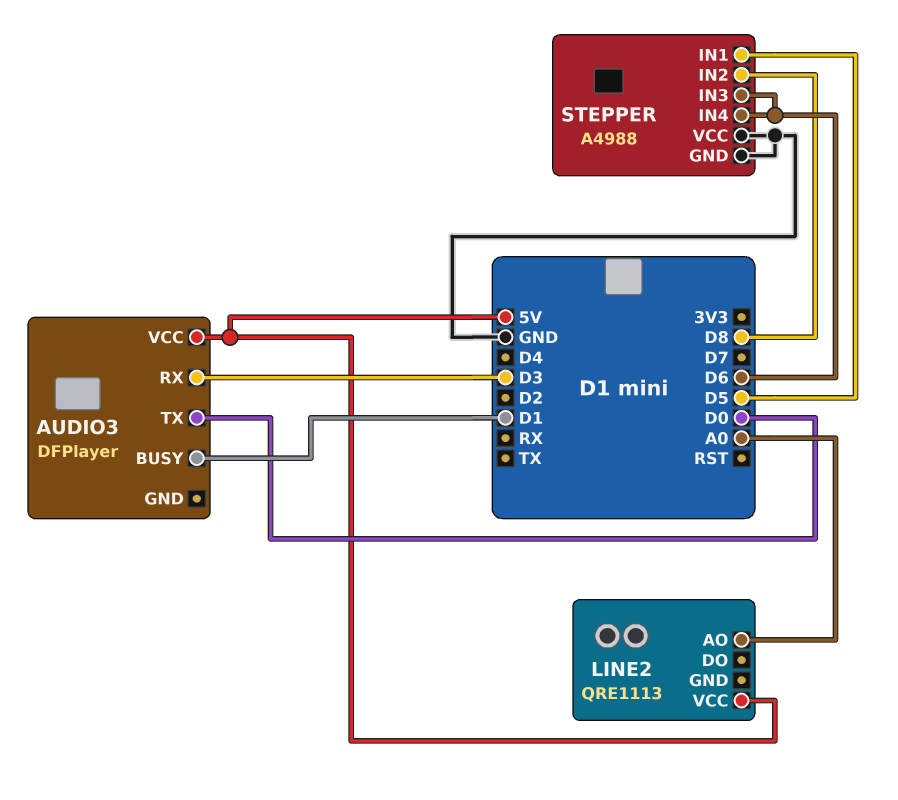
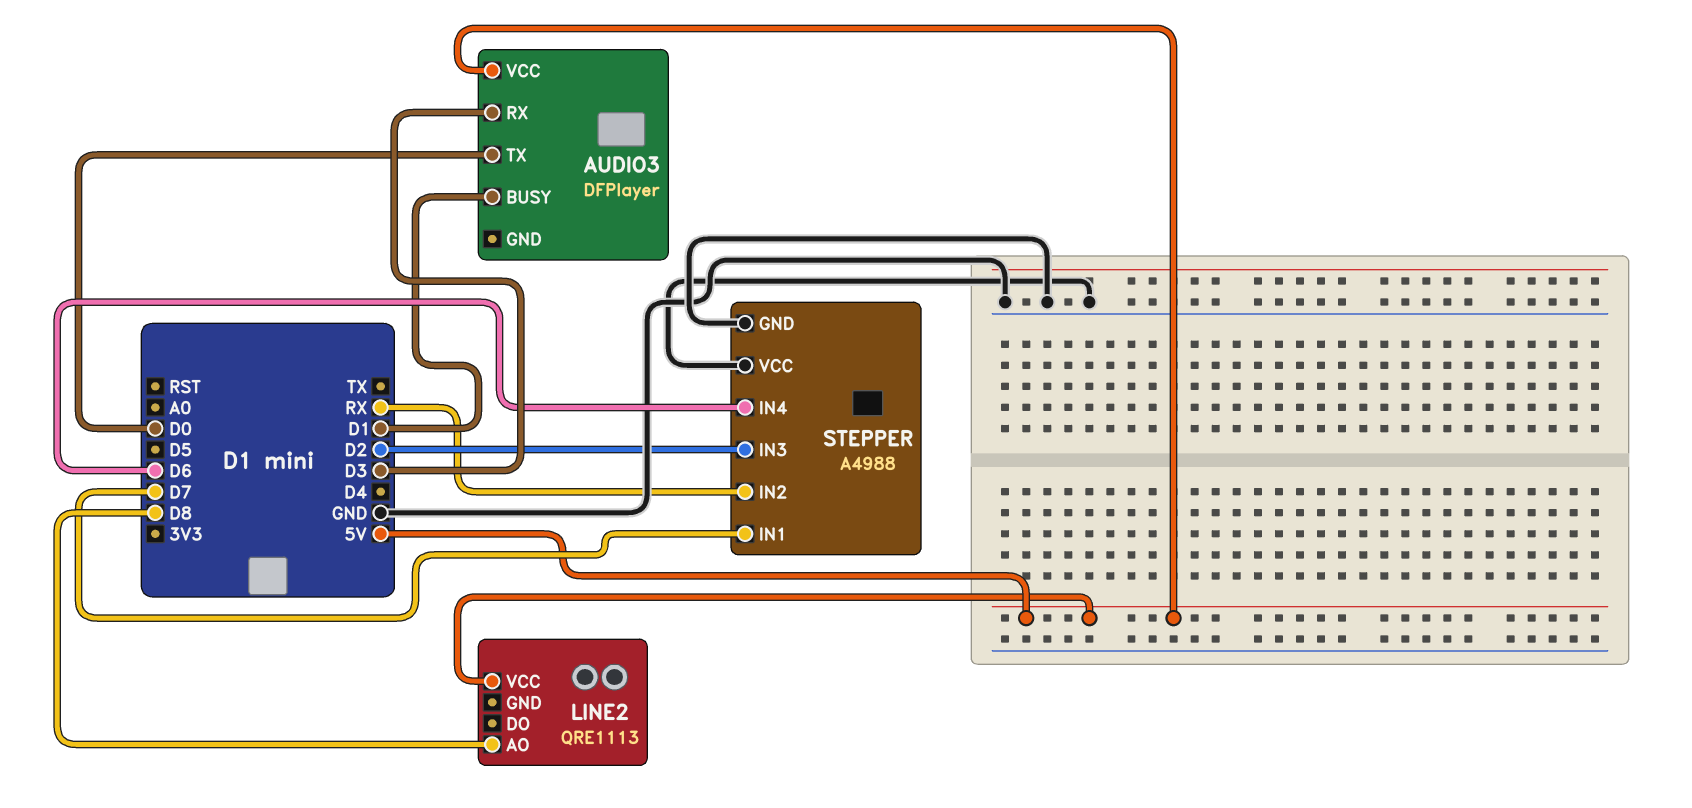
LINE2 pin AO: A0 -> D8
STEPPER pin IN1: D5 -> D7
STEPPER pin IN2: D8 -> RX
STEPPER pin IN3: D6 -> D2

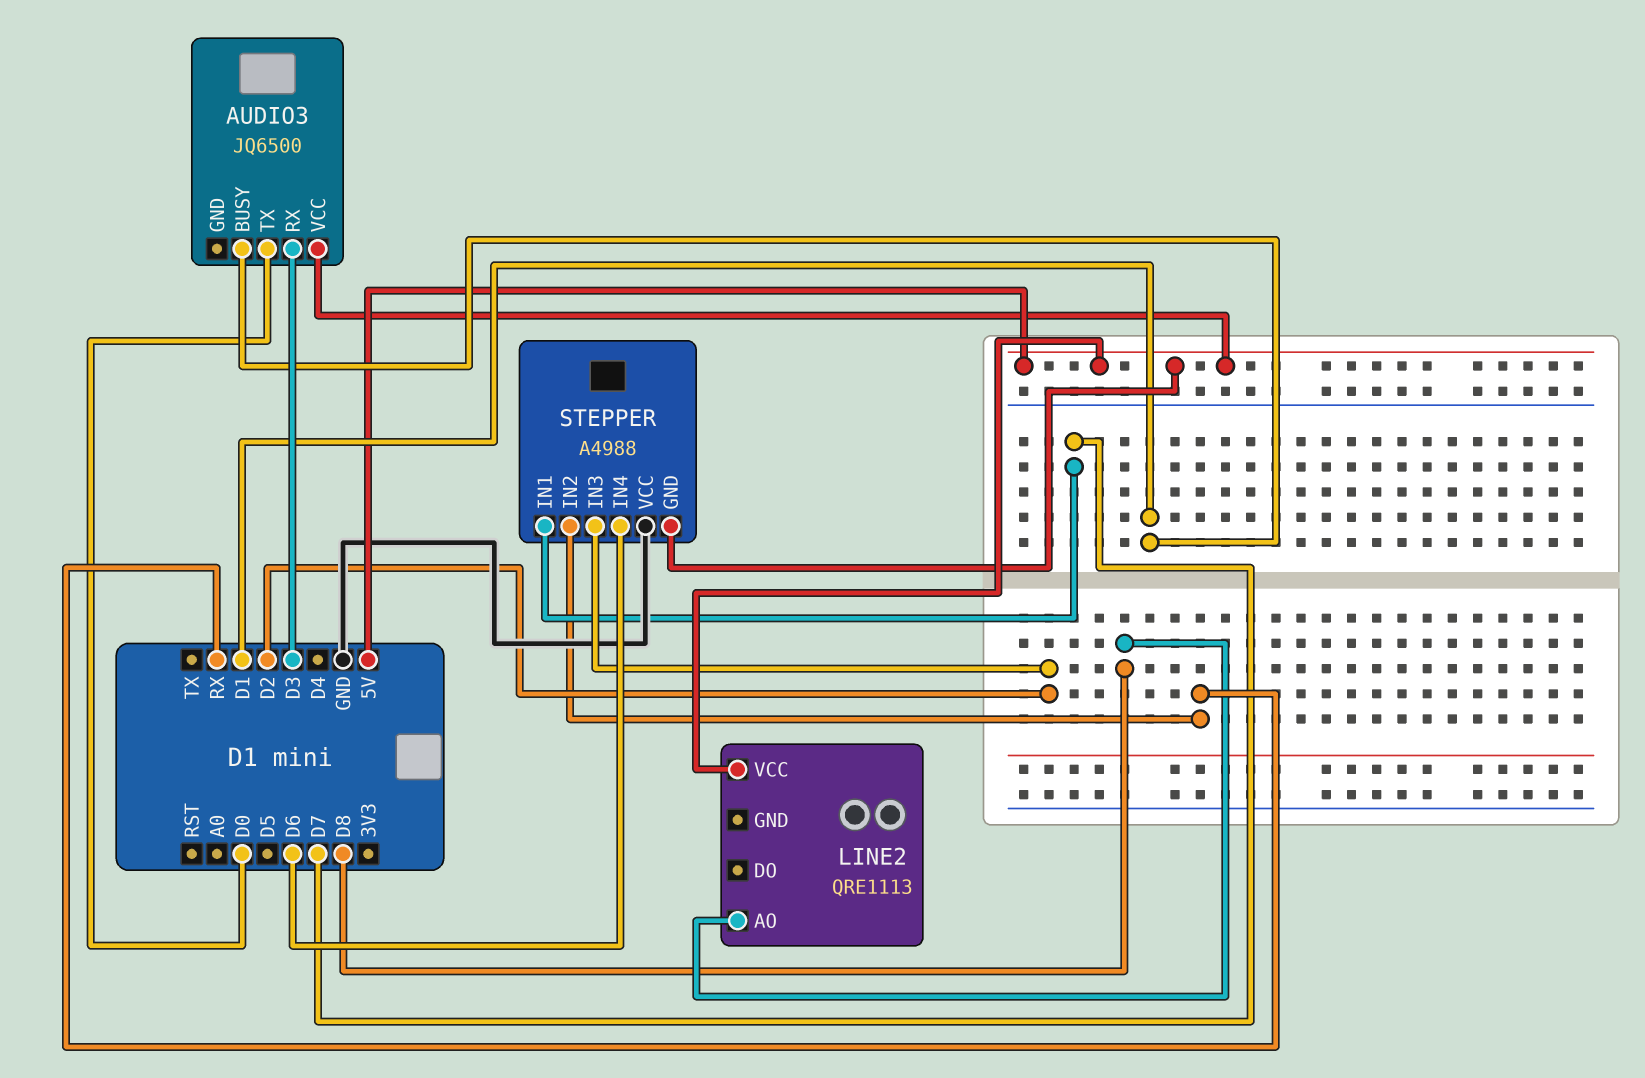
AUDIO3: DFPlayer -> JQ6500
STEPPER pin GND: GND -> 5V

